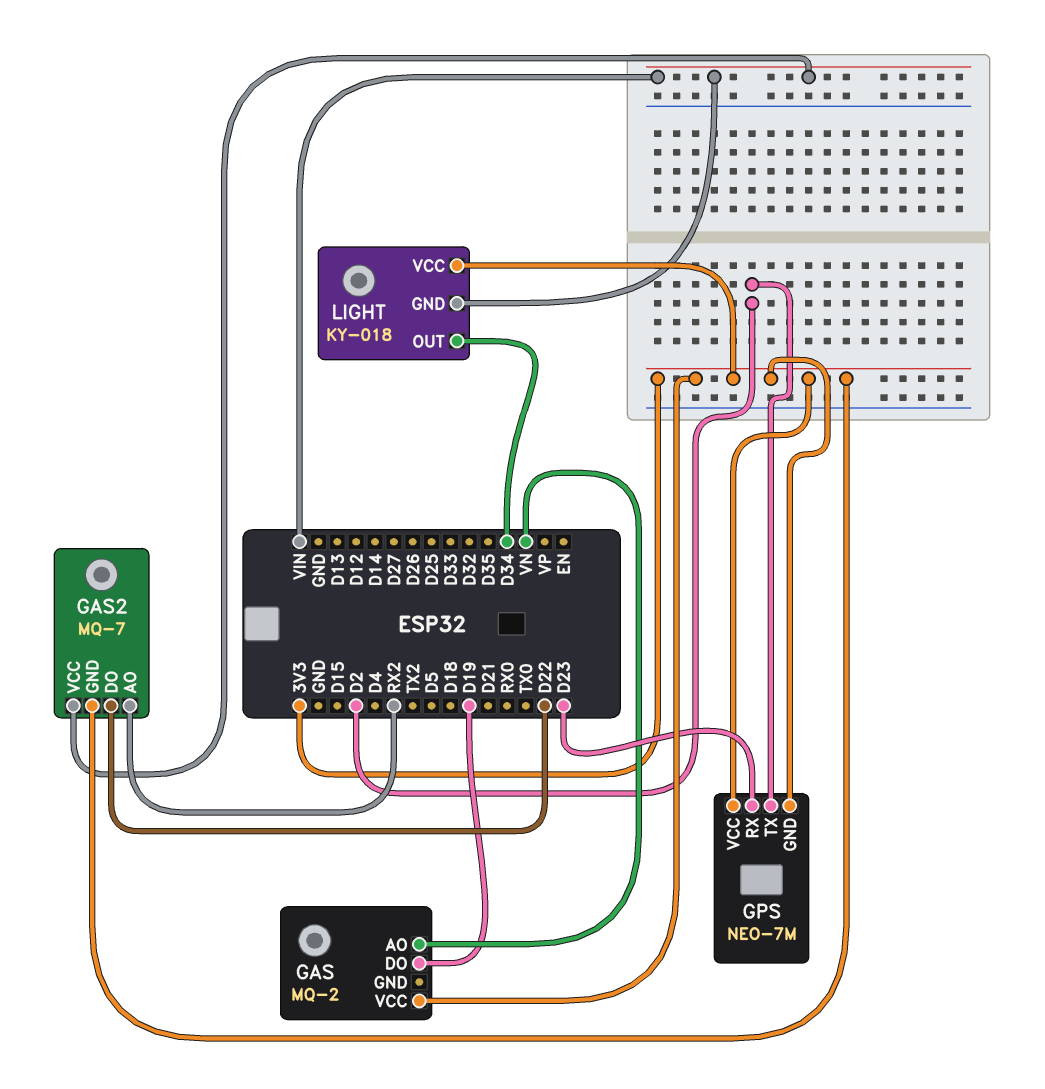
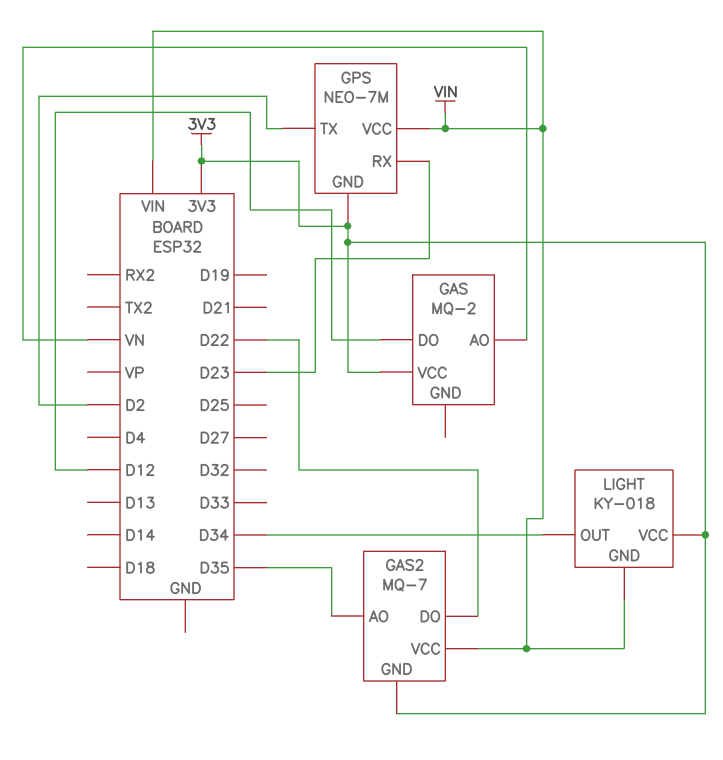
GAS pin DO: D19 -> D12
GAS2 pin AO: RX2 -> D35
GPS pin VCC: 3V3 -> VIN

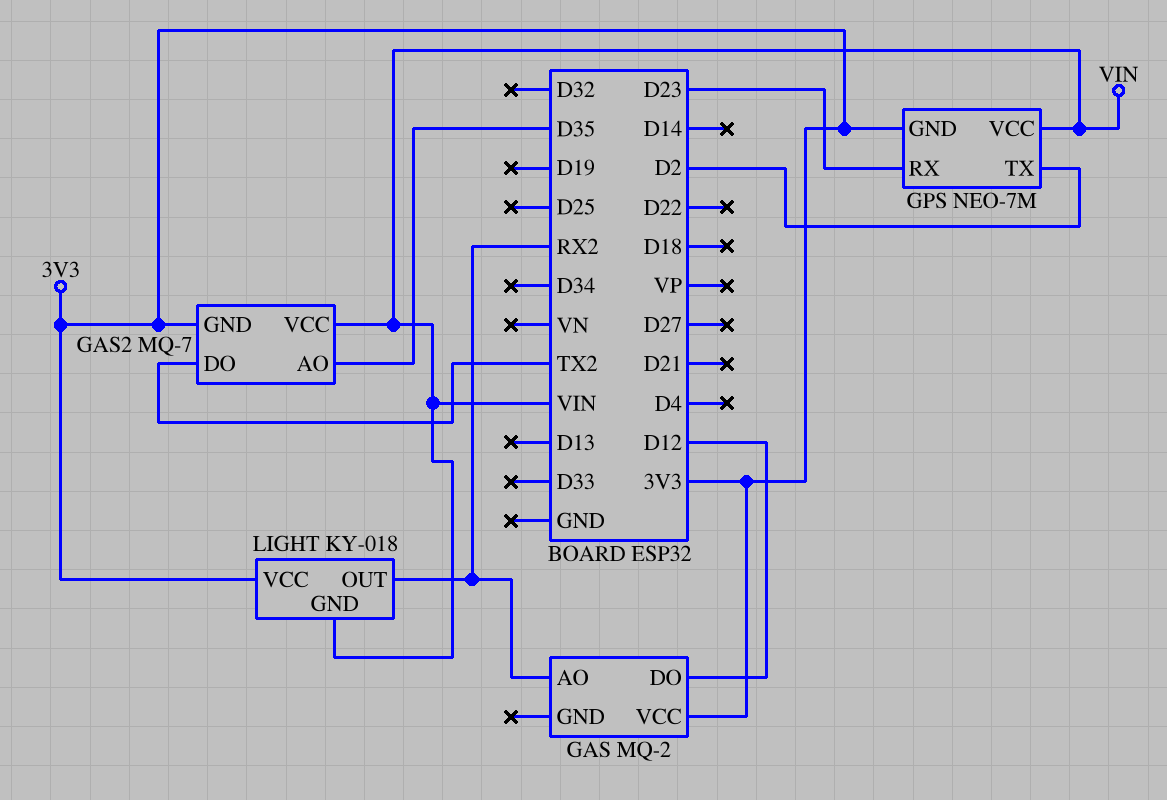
GAS pin AO: VN -> RX2
GAS2 pin DO: D22 -> TX2
LIGHT pin OUT: D34 -> RX2

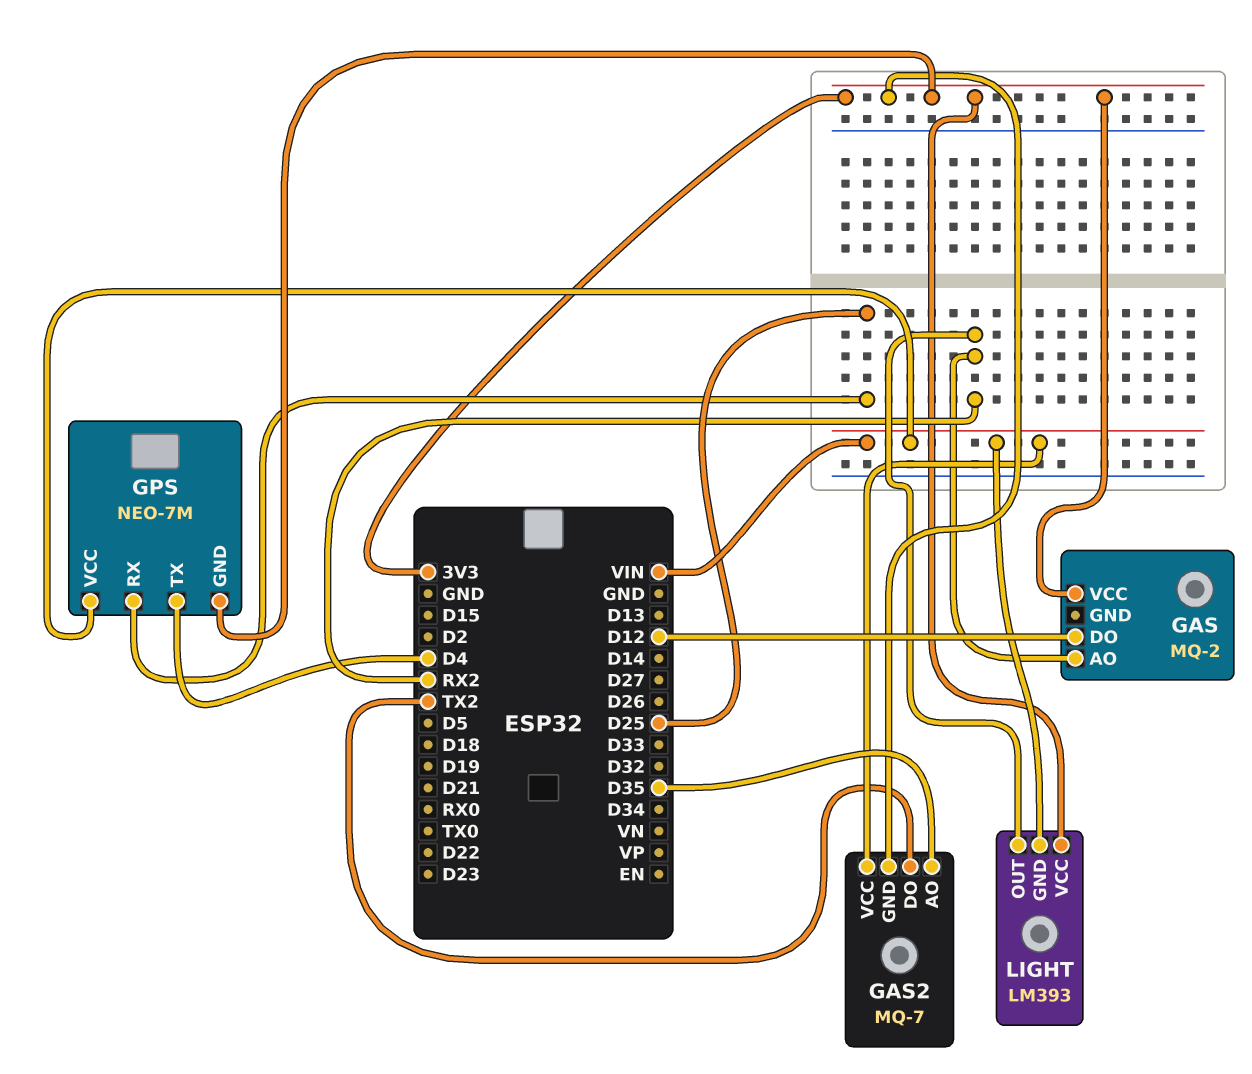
GPS pin RX: D23 -> D25
GPS pin TX: D2 -> D4
LIGHT: KY-018 -> LM393

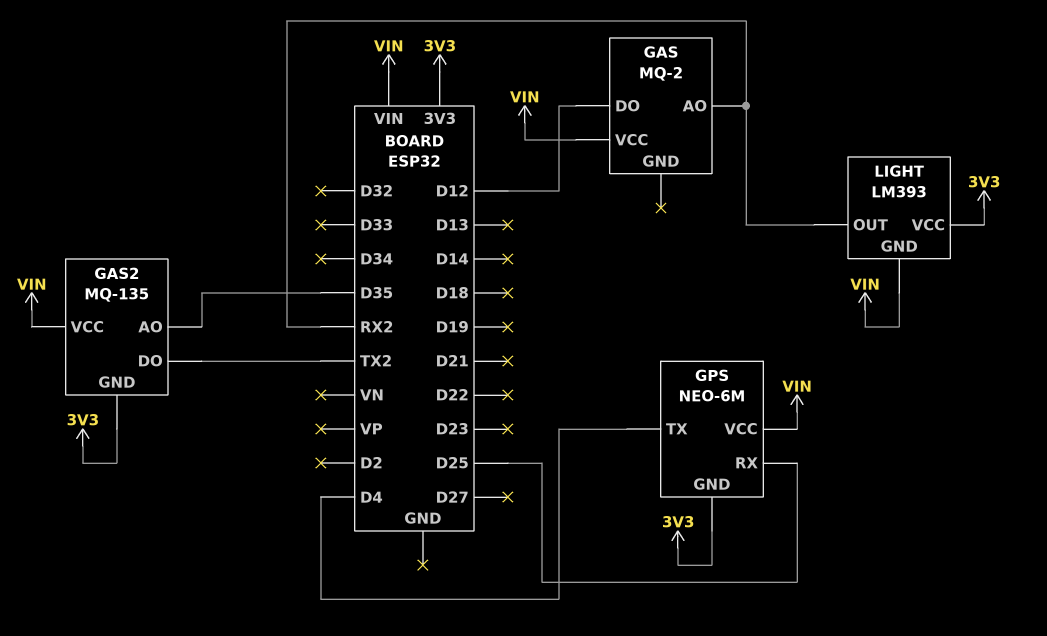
GAS pin VCC: 3V3 -> VIN
GAS2: MQ-7 -> MQ-135
GPS: NEO-7M -> NEO-6M

